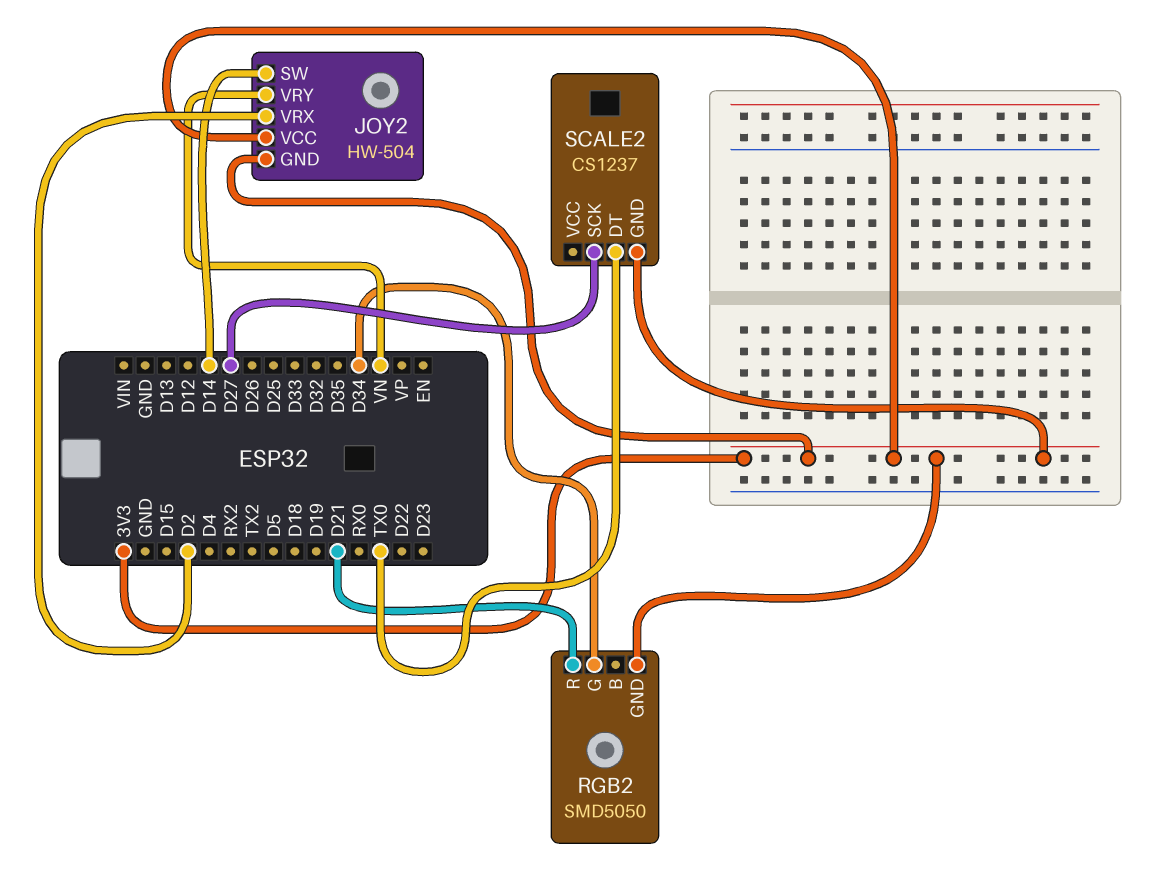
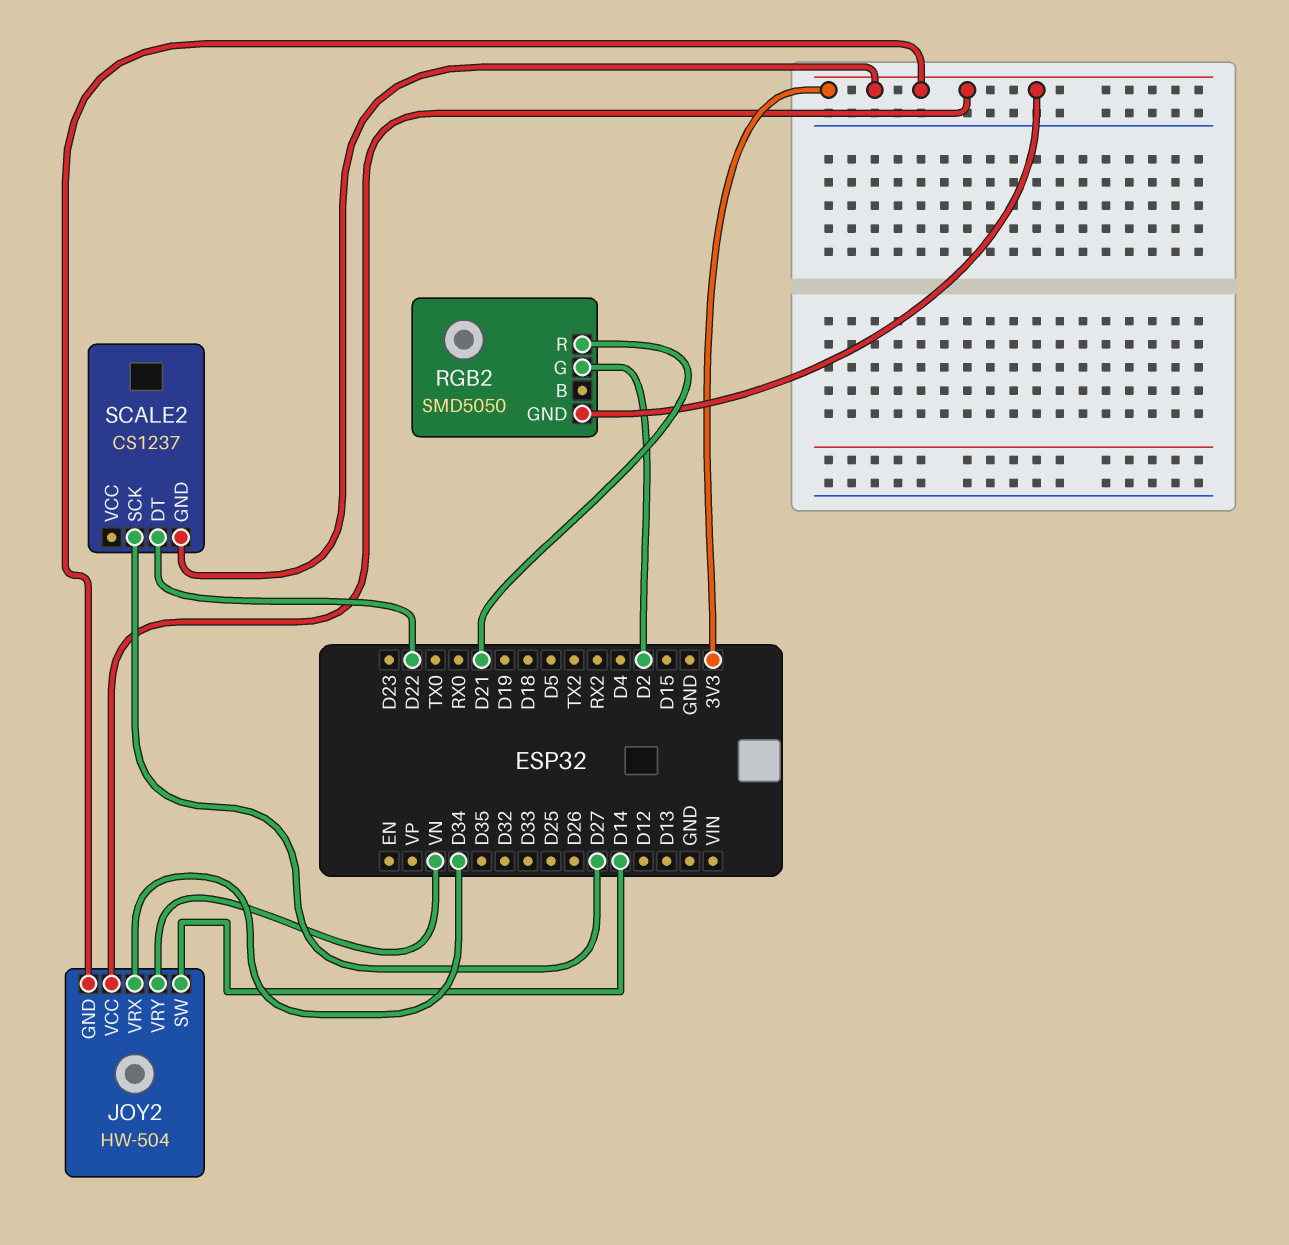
JOY2 pin VRX: D2 -> D34
RGB2 pin G: D34 -> D2
SCALE2 pin DT: TX0 -> D22

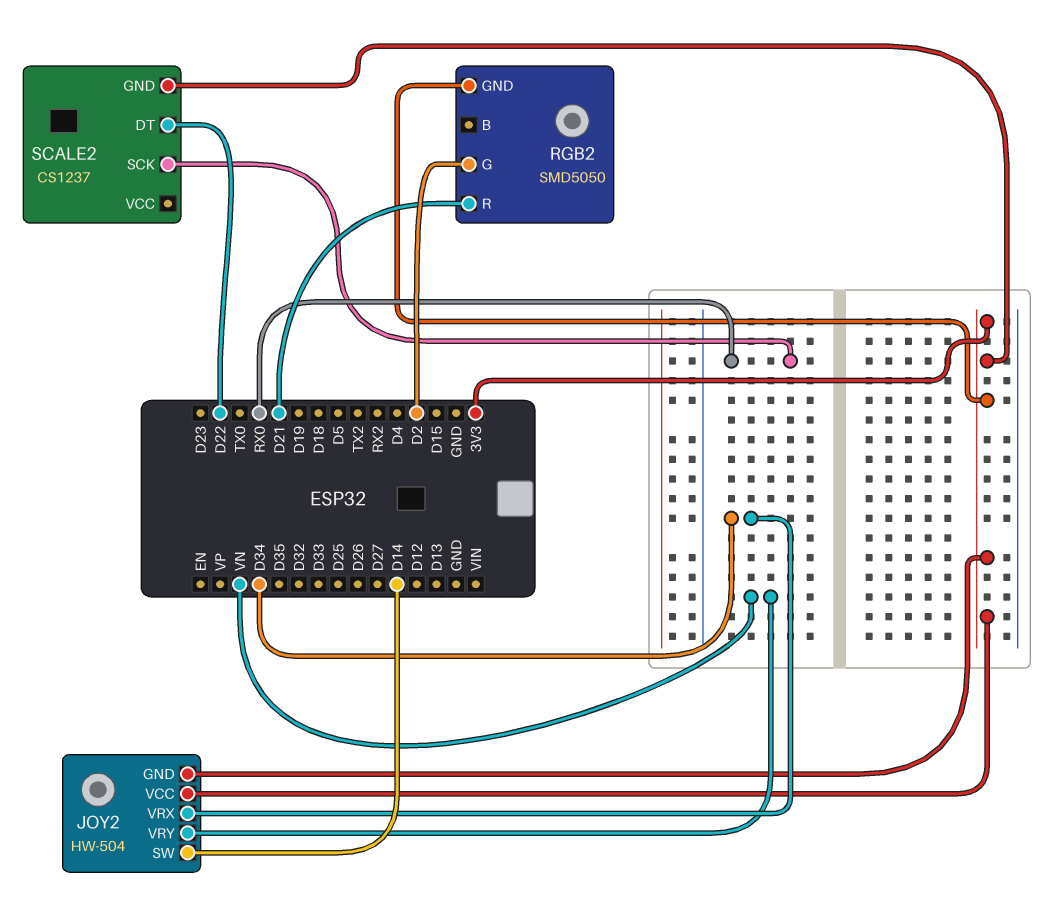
SCALE2 pin SCK: D27 -> RX0

